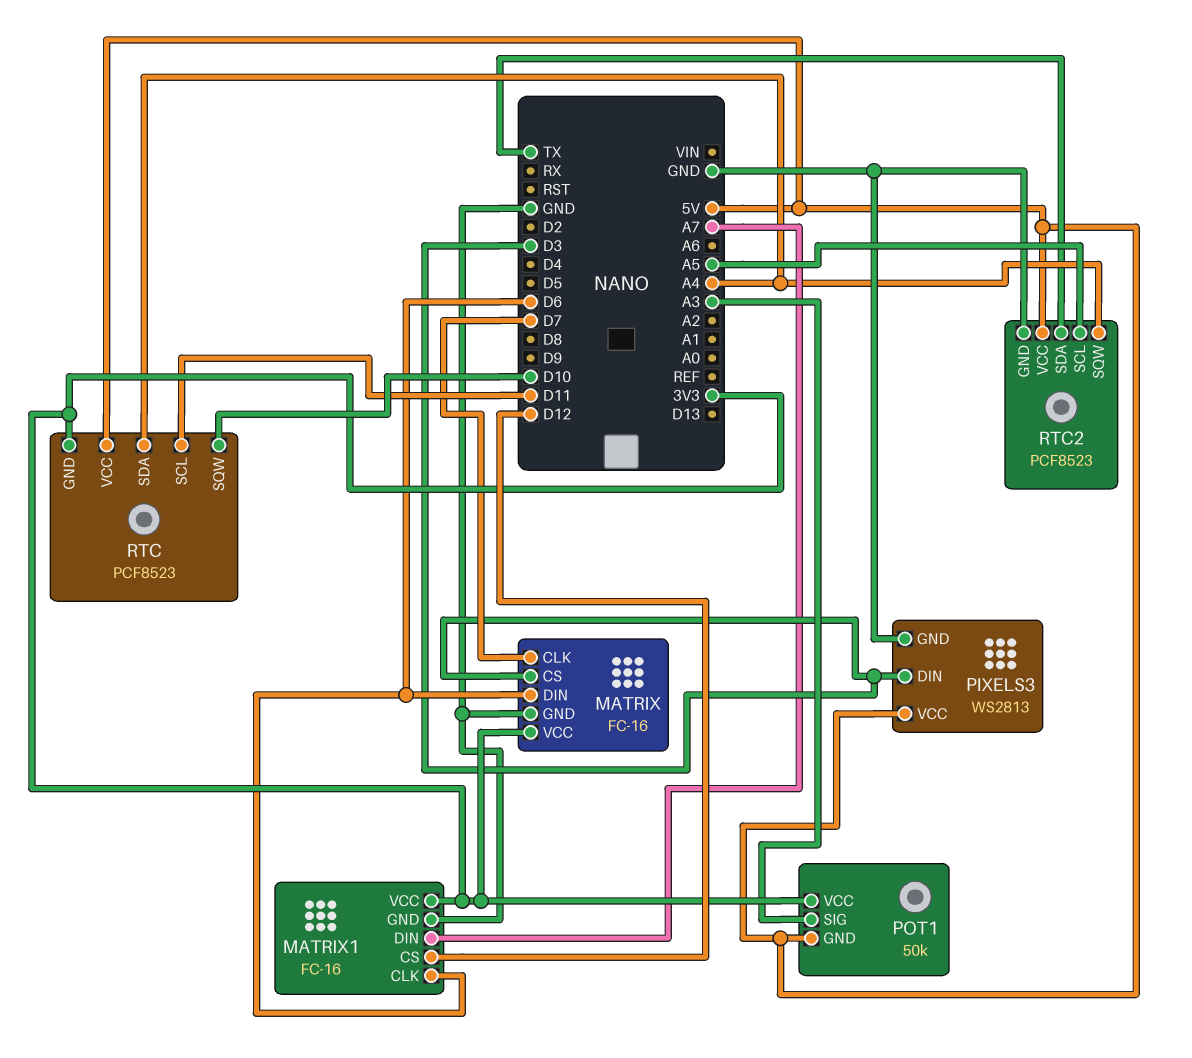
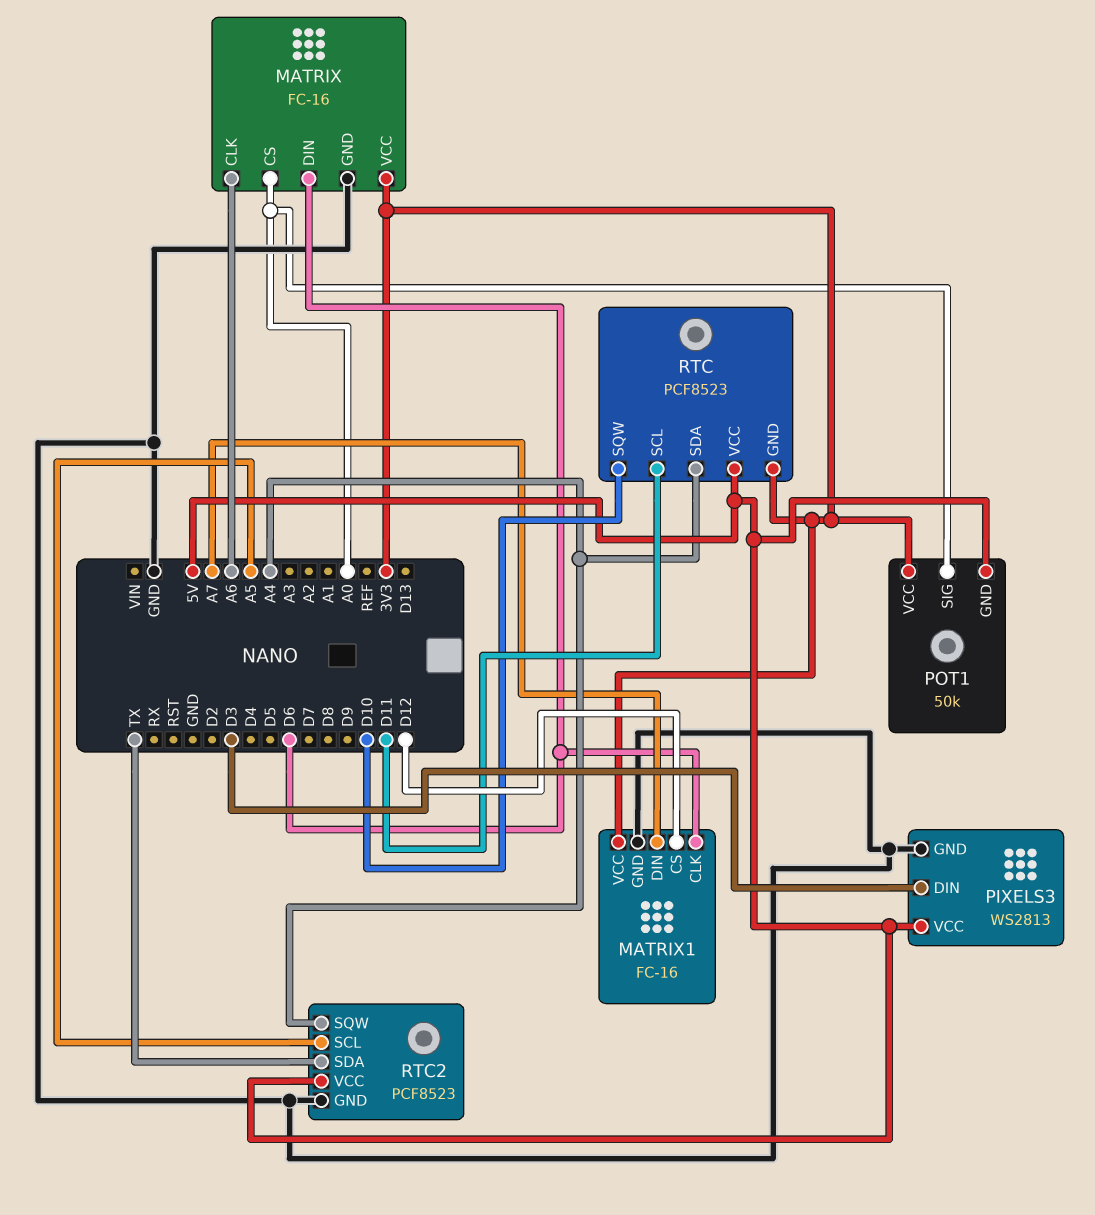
MATRIX pin CLK: D7 -> A6
MATRIX pin CS: D3 -> A0
POT1 pin SIG: A3 -> A0

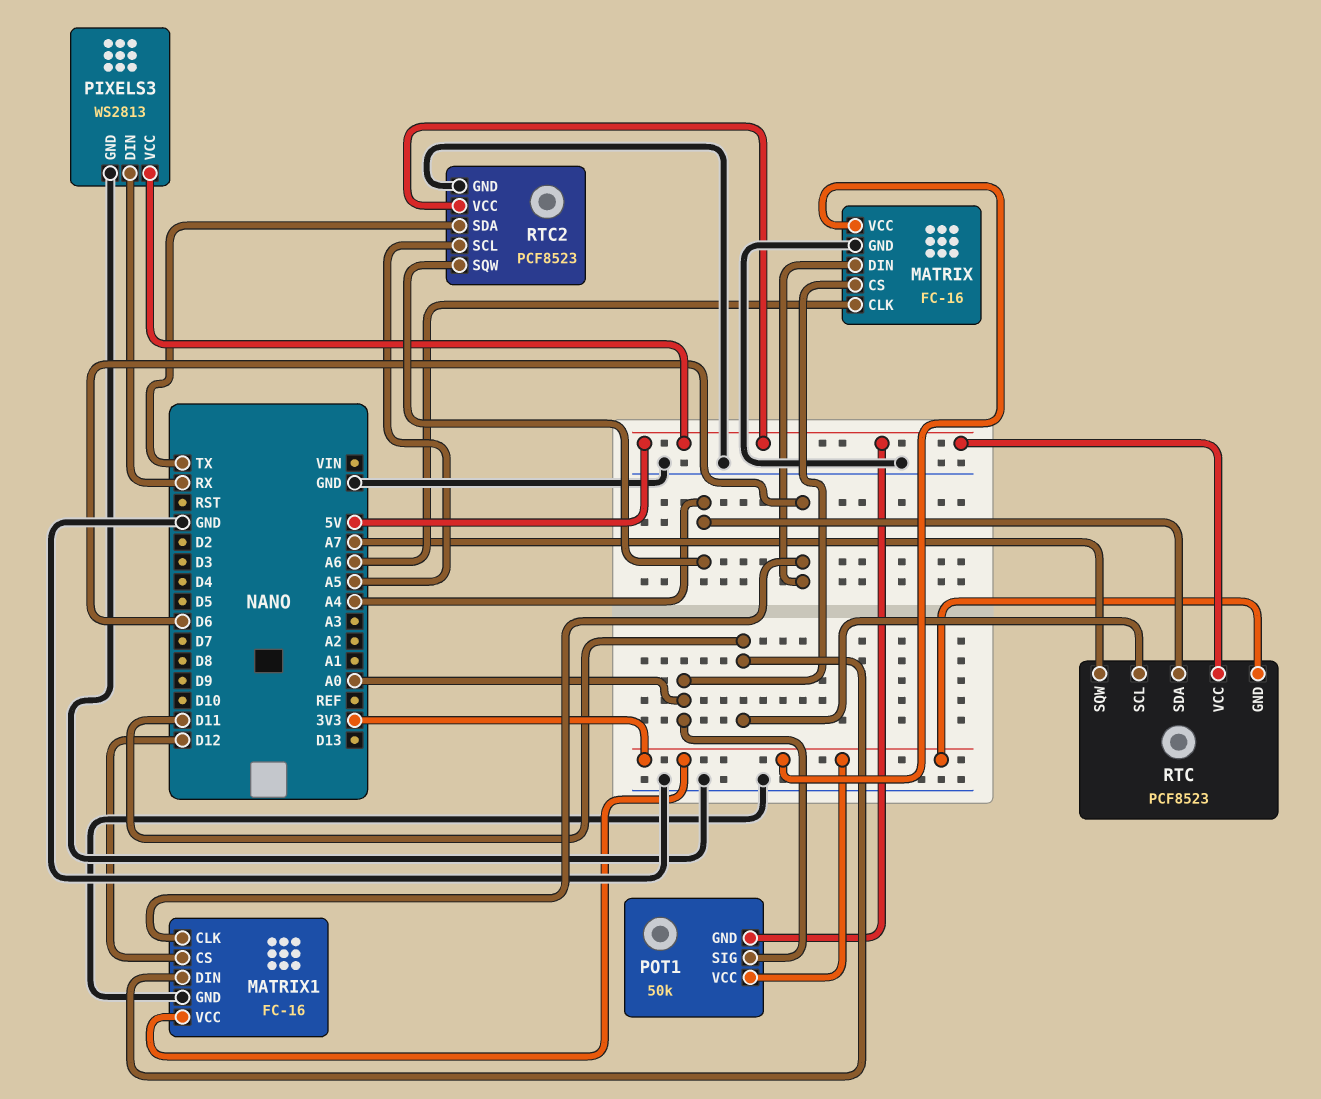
MATRIX1 pin DIN: A7 -> D11
PIXELS3 pin DIN: D3 -> RX
RTC pin SQW: D10 -> A7

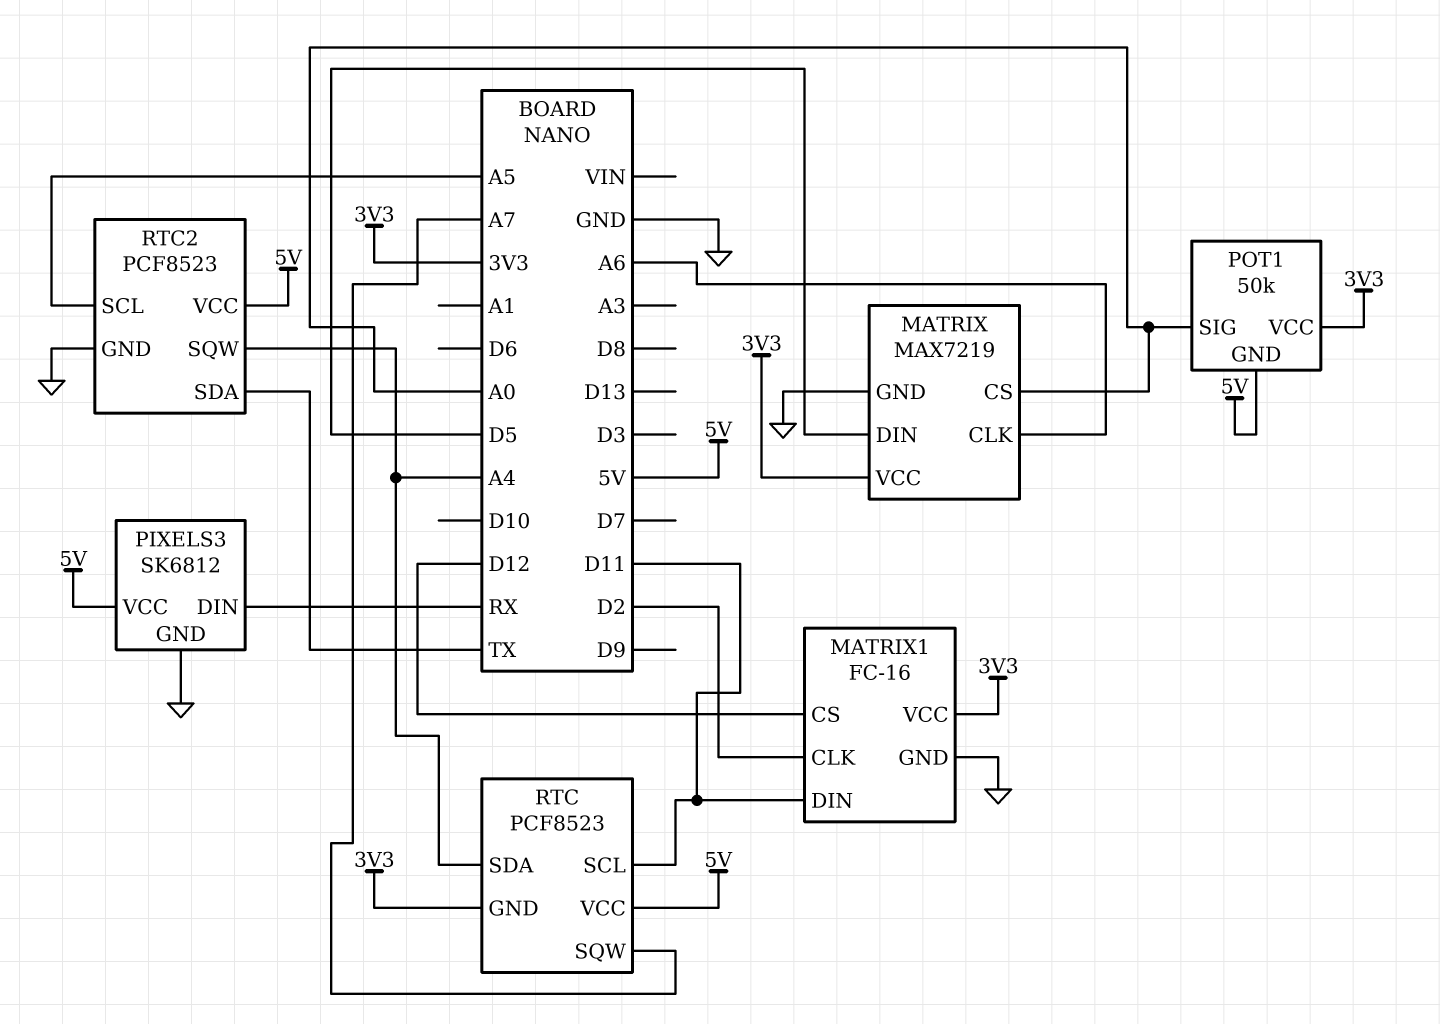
MATRIX: FC-16 -> MAX7219
MATRIX pin DIN: D6 -> D5
MATRIX1 pin CLK: D6 -> D2
PIXELS3: WS2813 -> SK6812

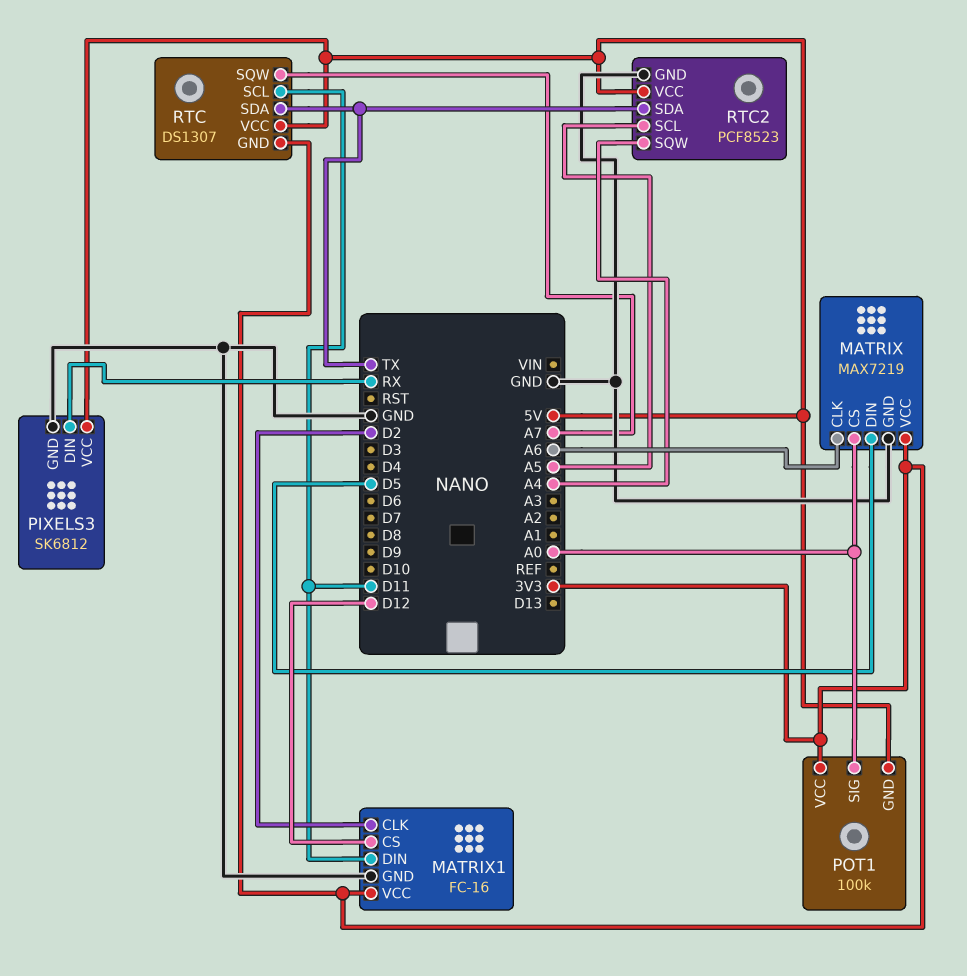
POT1: 50k -> 100k
RTC: PCF8523 -> DS1307
RTC pin SDA: A4 -> TX

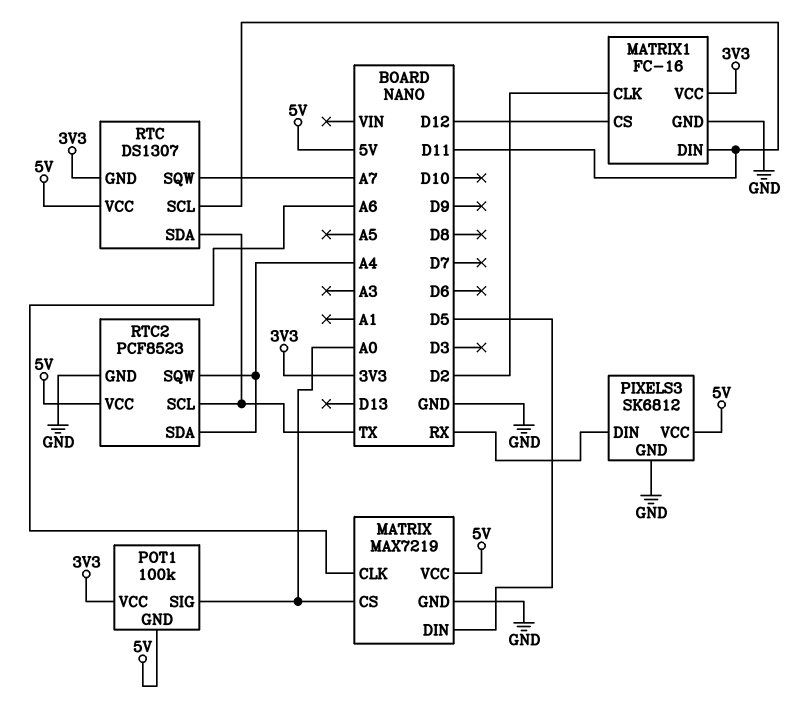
MATRIX pin VCC: 3V3 -> 5V
RTC2 pin SCL: A5 -> TX
RTC2 pin SDA: TX -> A4

